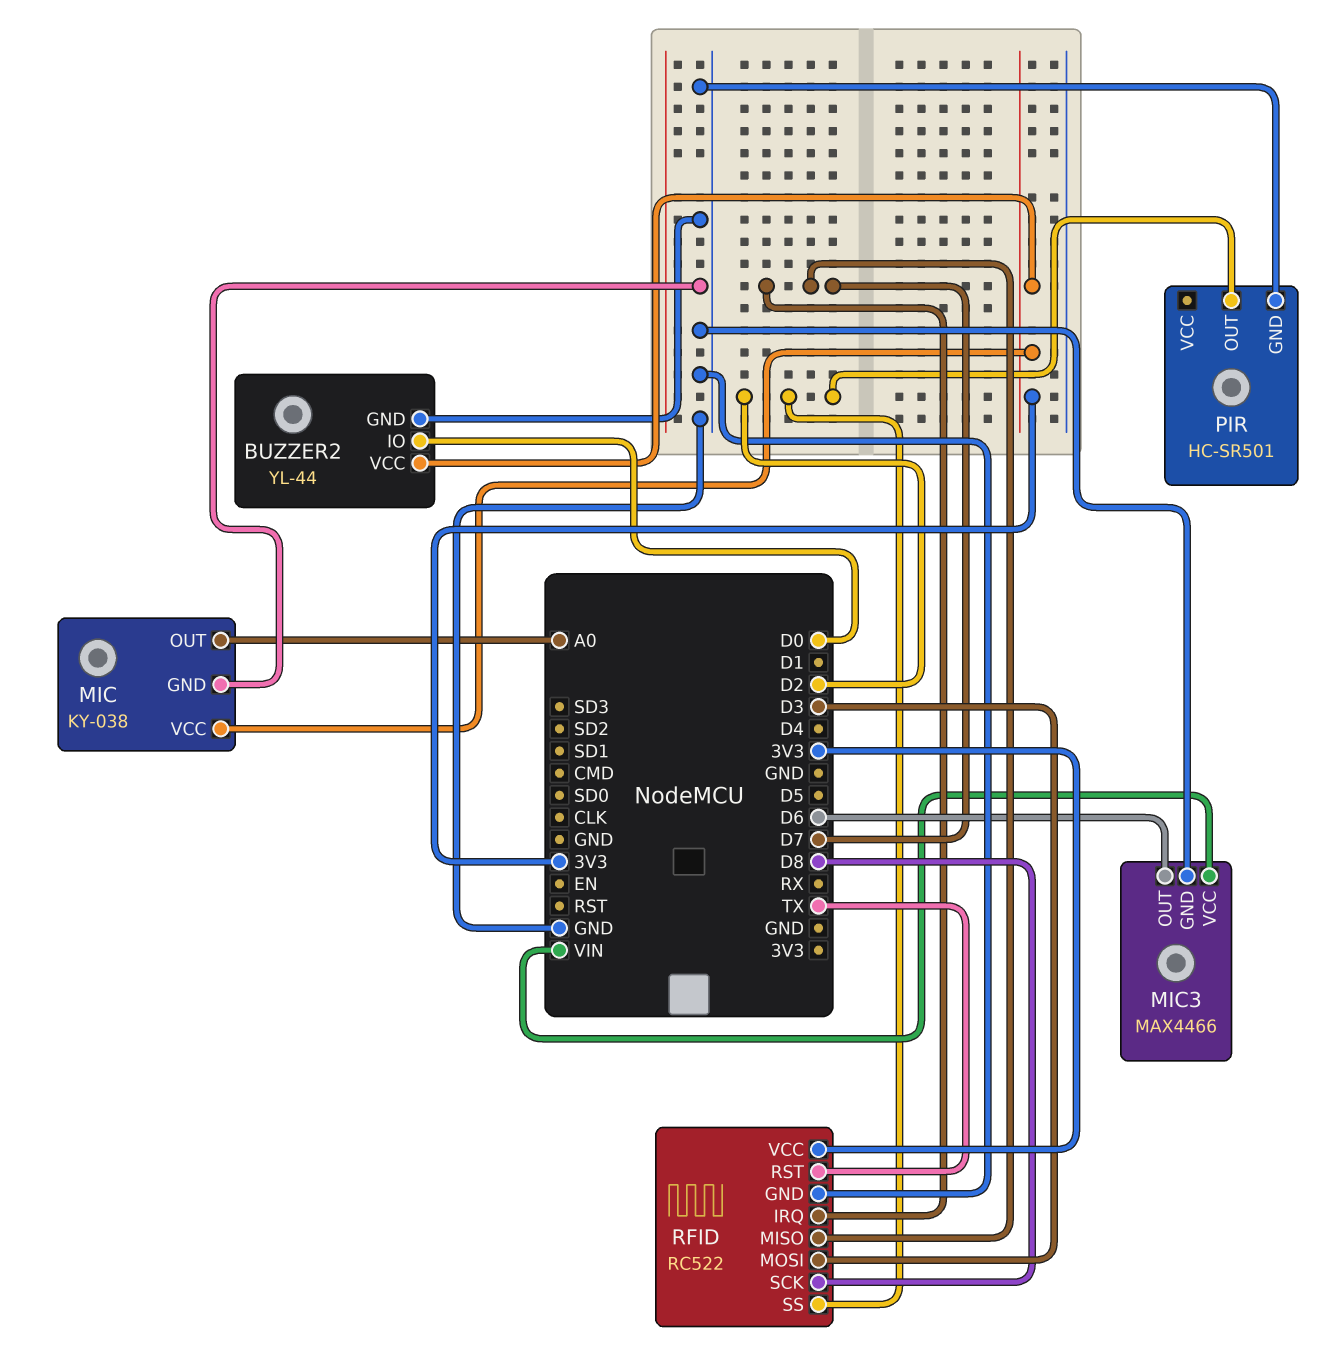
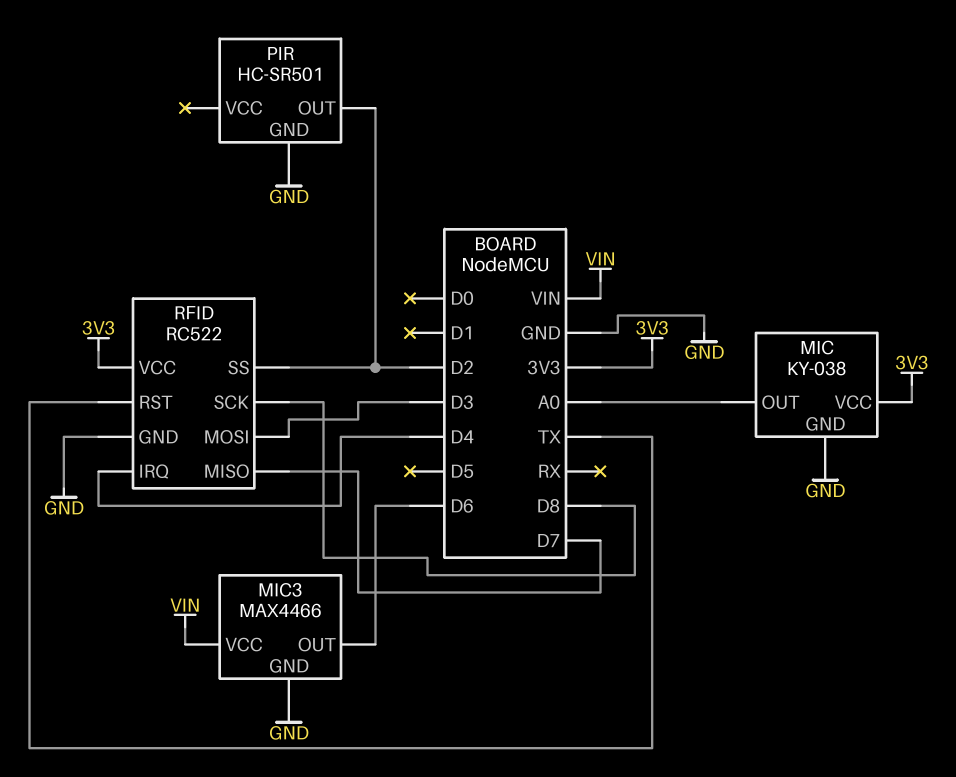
BUZZER2: YL-44 -> none
BUZZER2 pin GND: GND -> none
BUZZER2 pin IO: D0 -> none
BUZZER2 pin VCC: 3V3 -> none
RFID pin IRQ: D7 -> D4

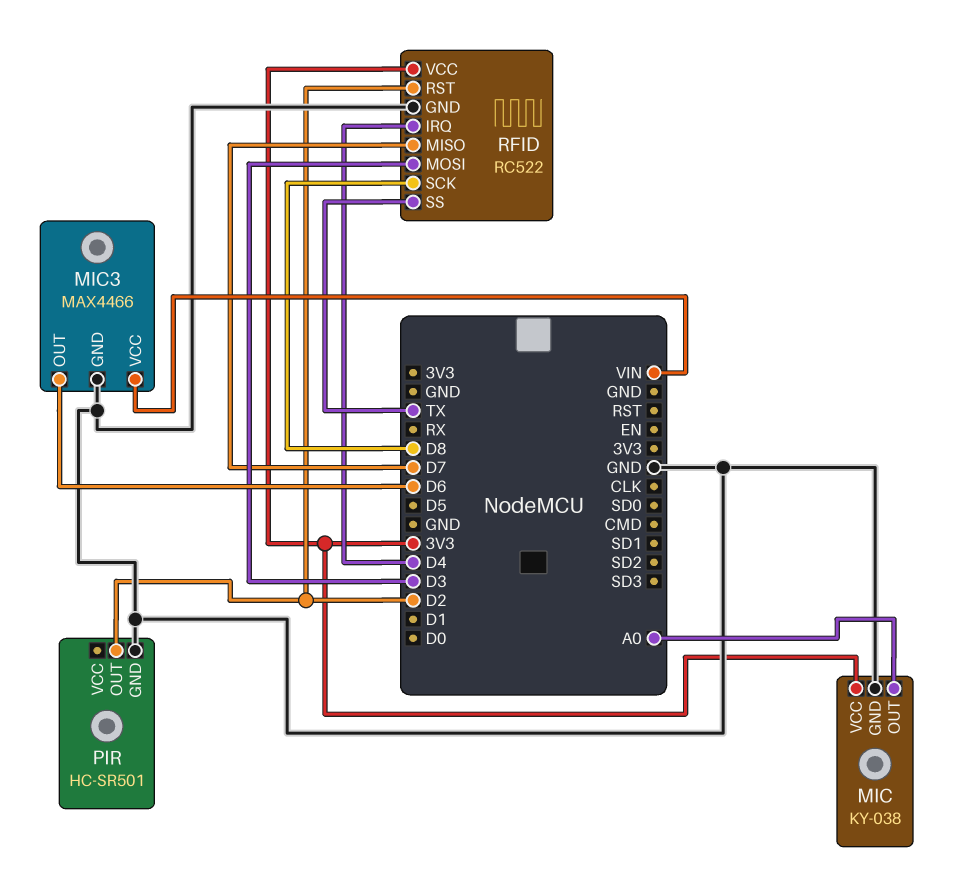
RFID pin RST: TX -> D2
RFID pin SS: D2 -> TX

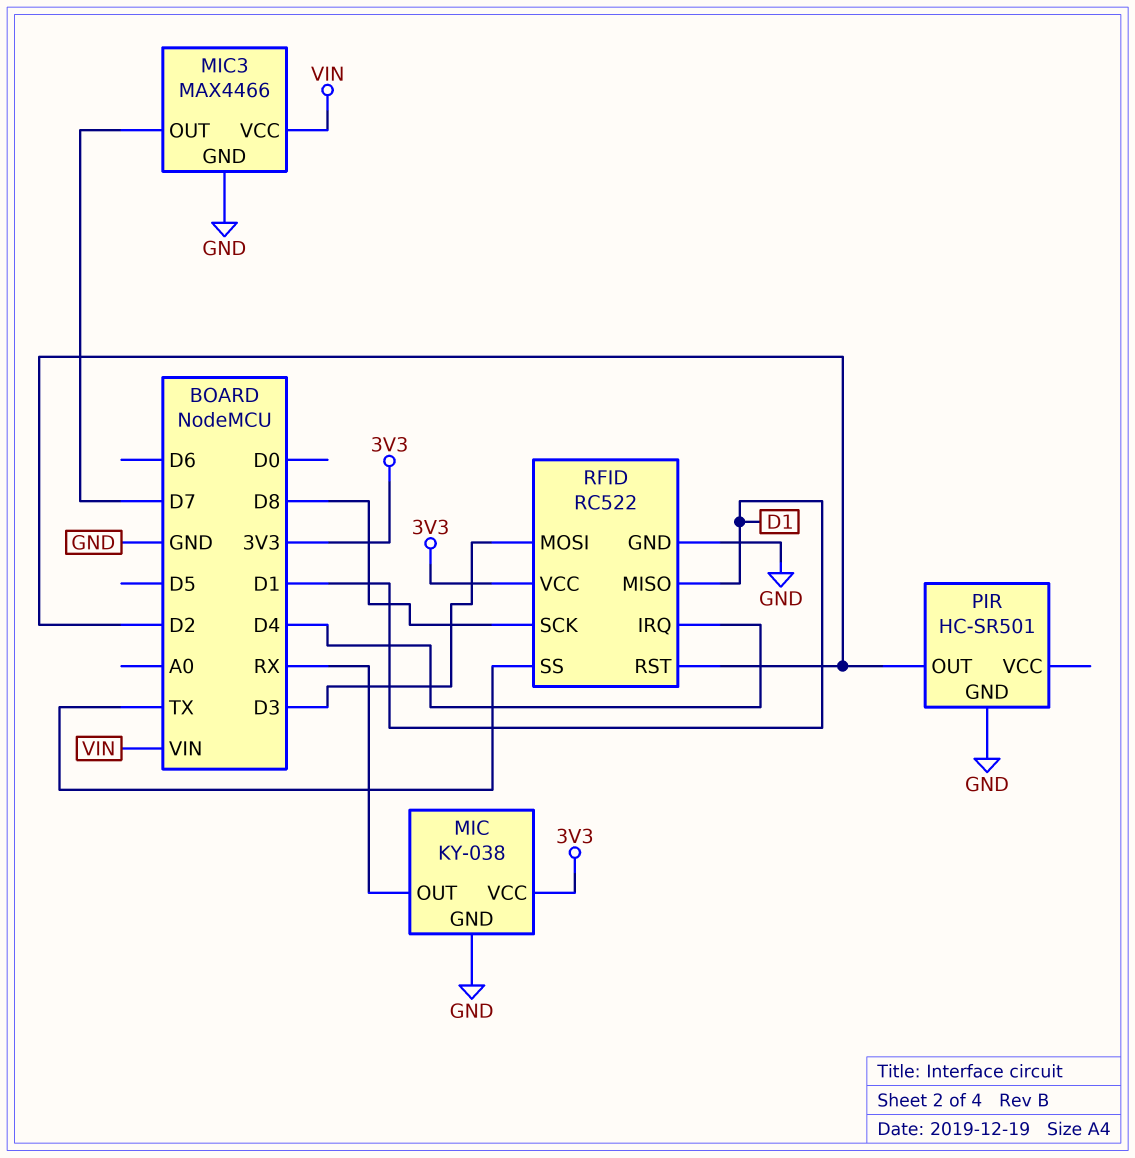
MIC pin OUT: A0 -> RX
MIC3 pin OUT: D6 -> D7
RFID pin MISO: D7 -> D1

